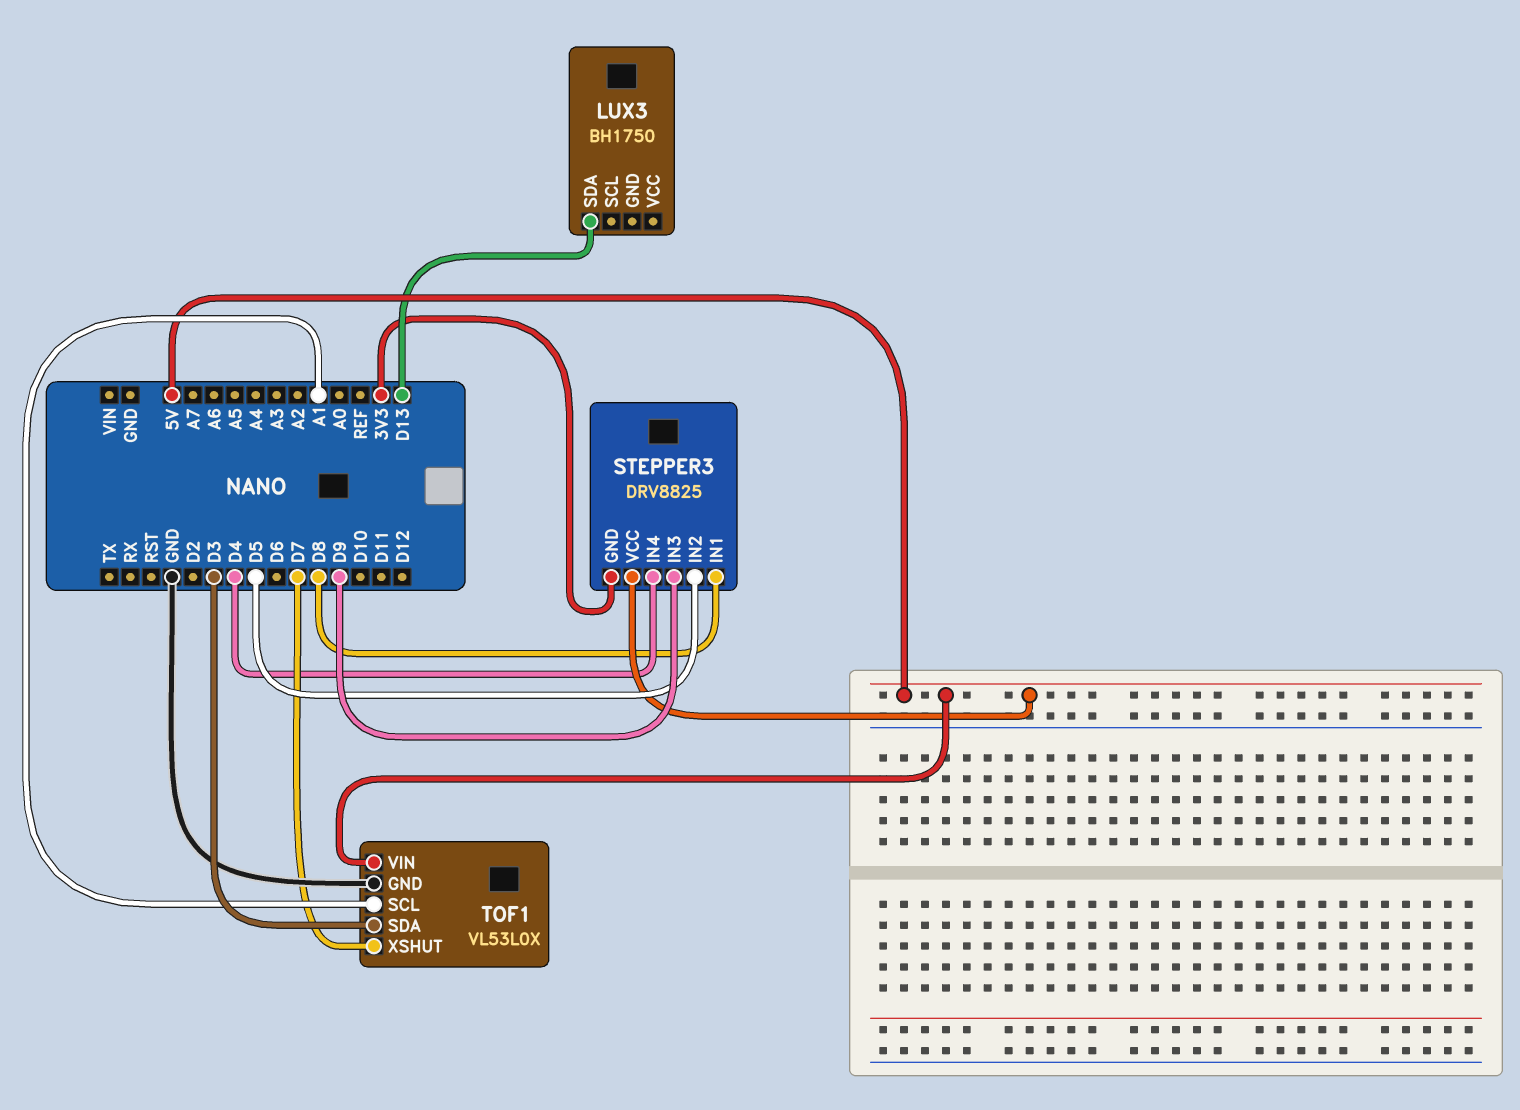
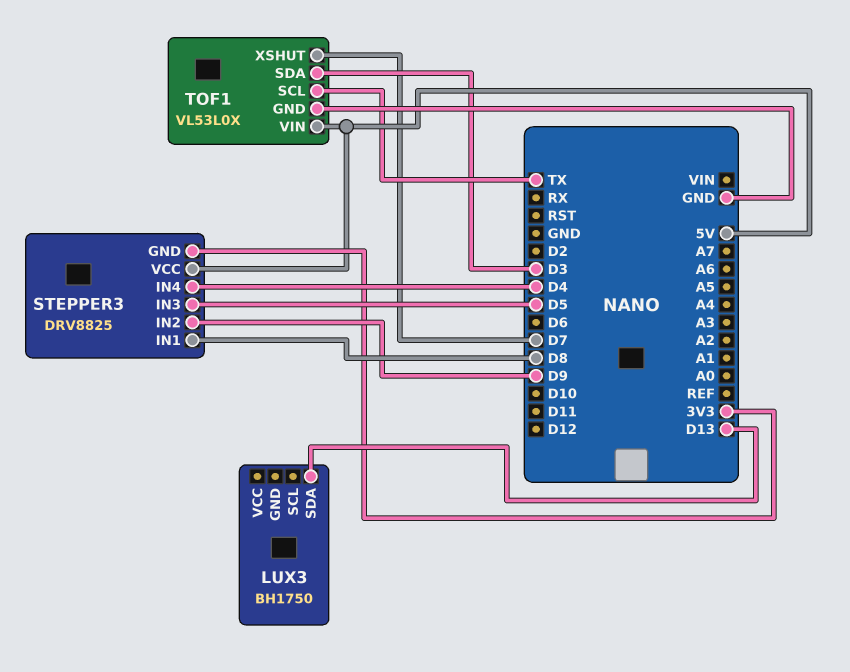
STEPPER3 pin IN2: D5 -> D9
STEPPER3 pin IN3: D9 -> D5
TOF1 pin SCL: A1 -> TX

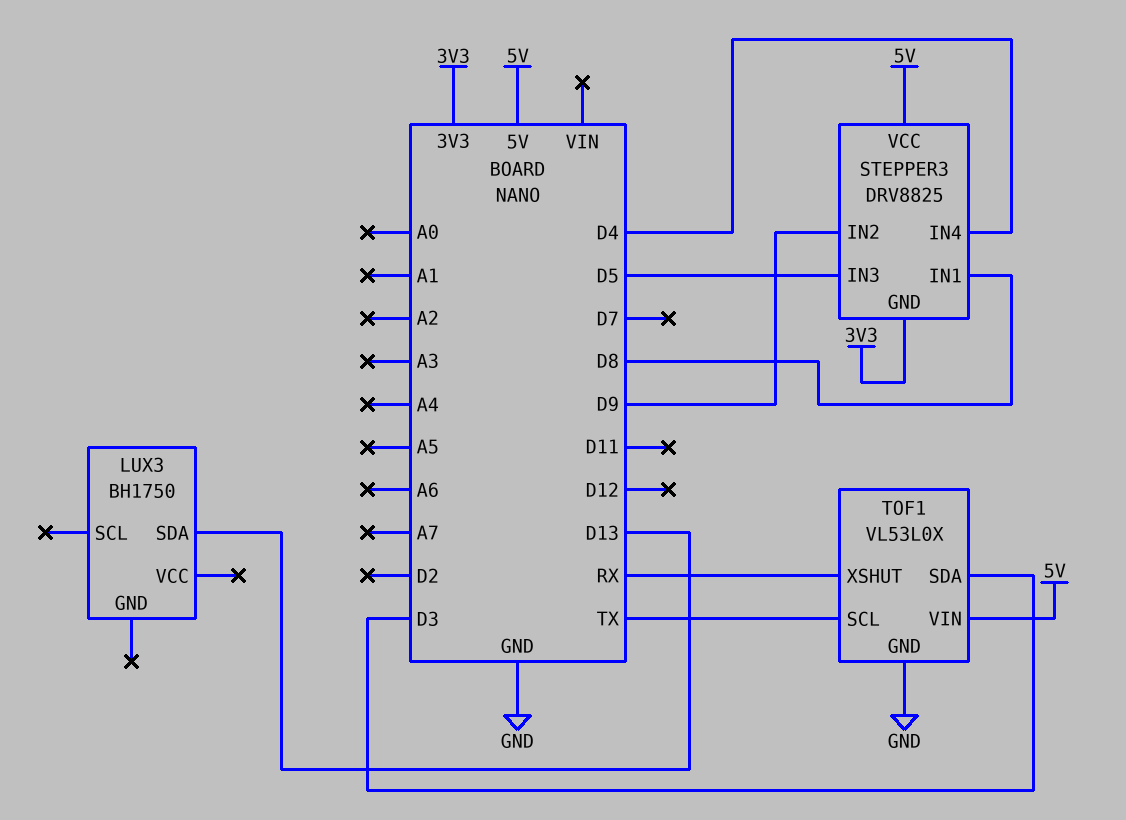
TOF1 pin XSHUT: D7 -> RX

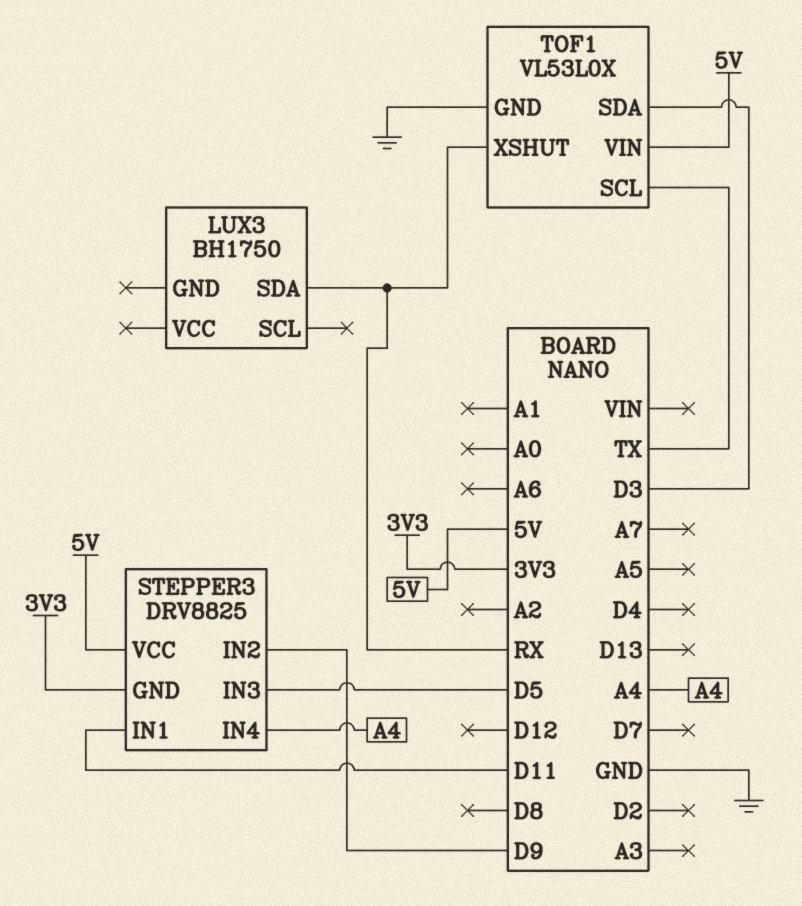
LUX3 pin SDA: D13 -> RX
STEPPER3 pin IN1: D8 -> D11
STEPPER3 pin IN4: D4 -> A4

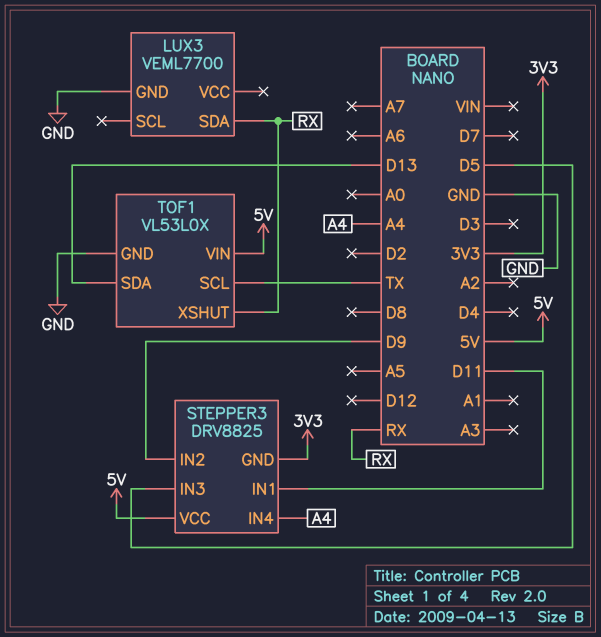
LUX3: BH1750 -> VEML7700
LUX3 pin GND: none -> GND
TOF1 pin SDA: D3 -> D13

